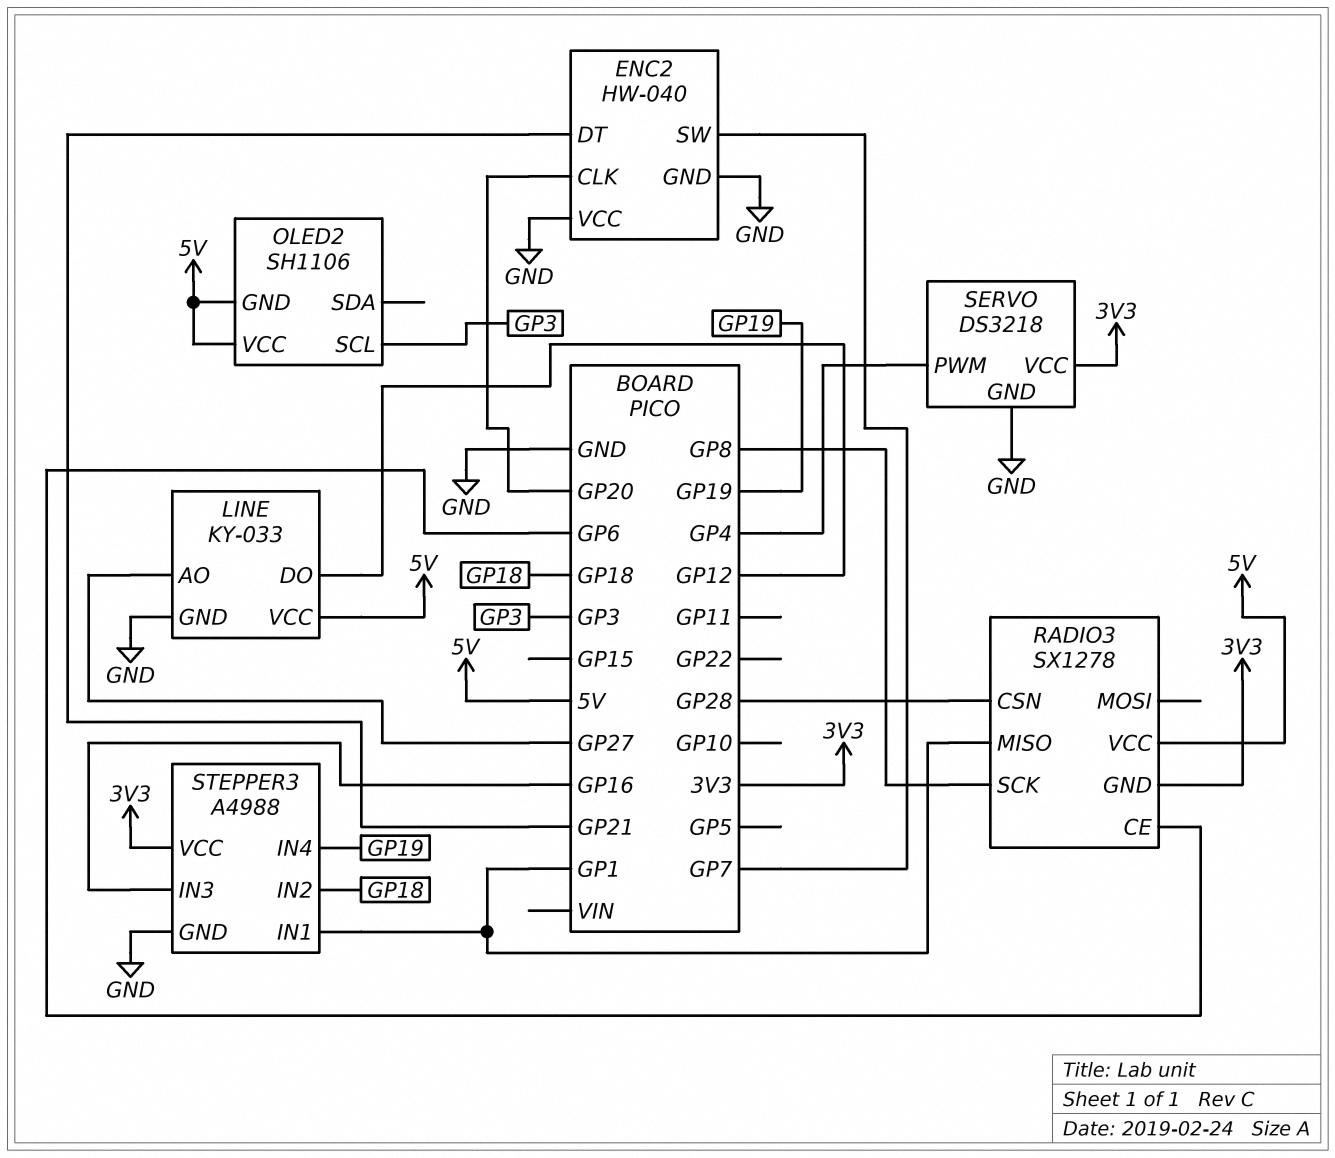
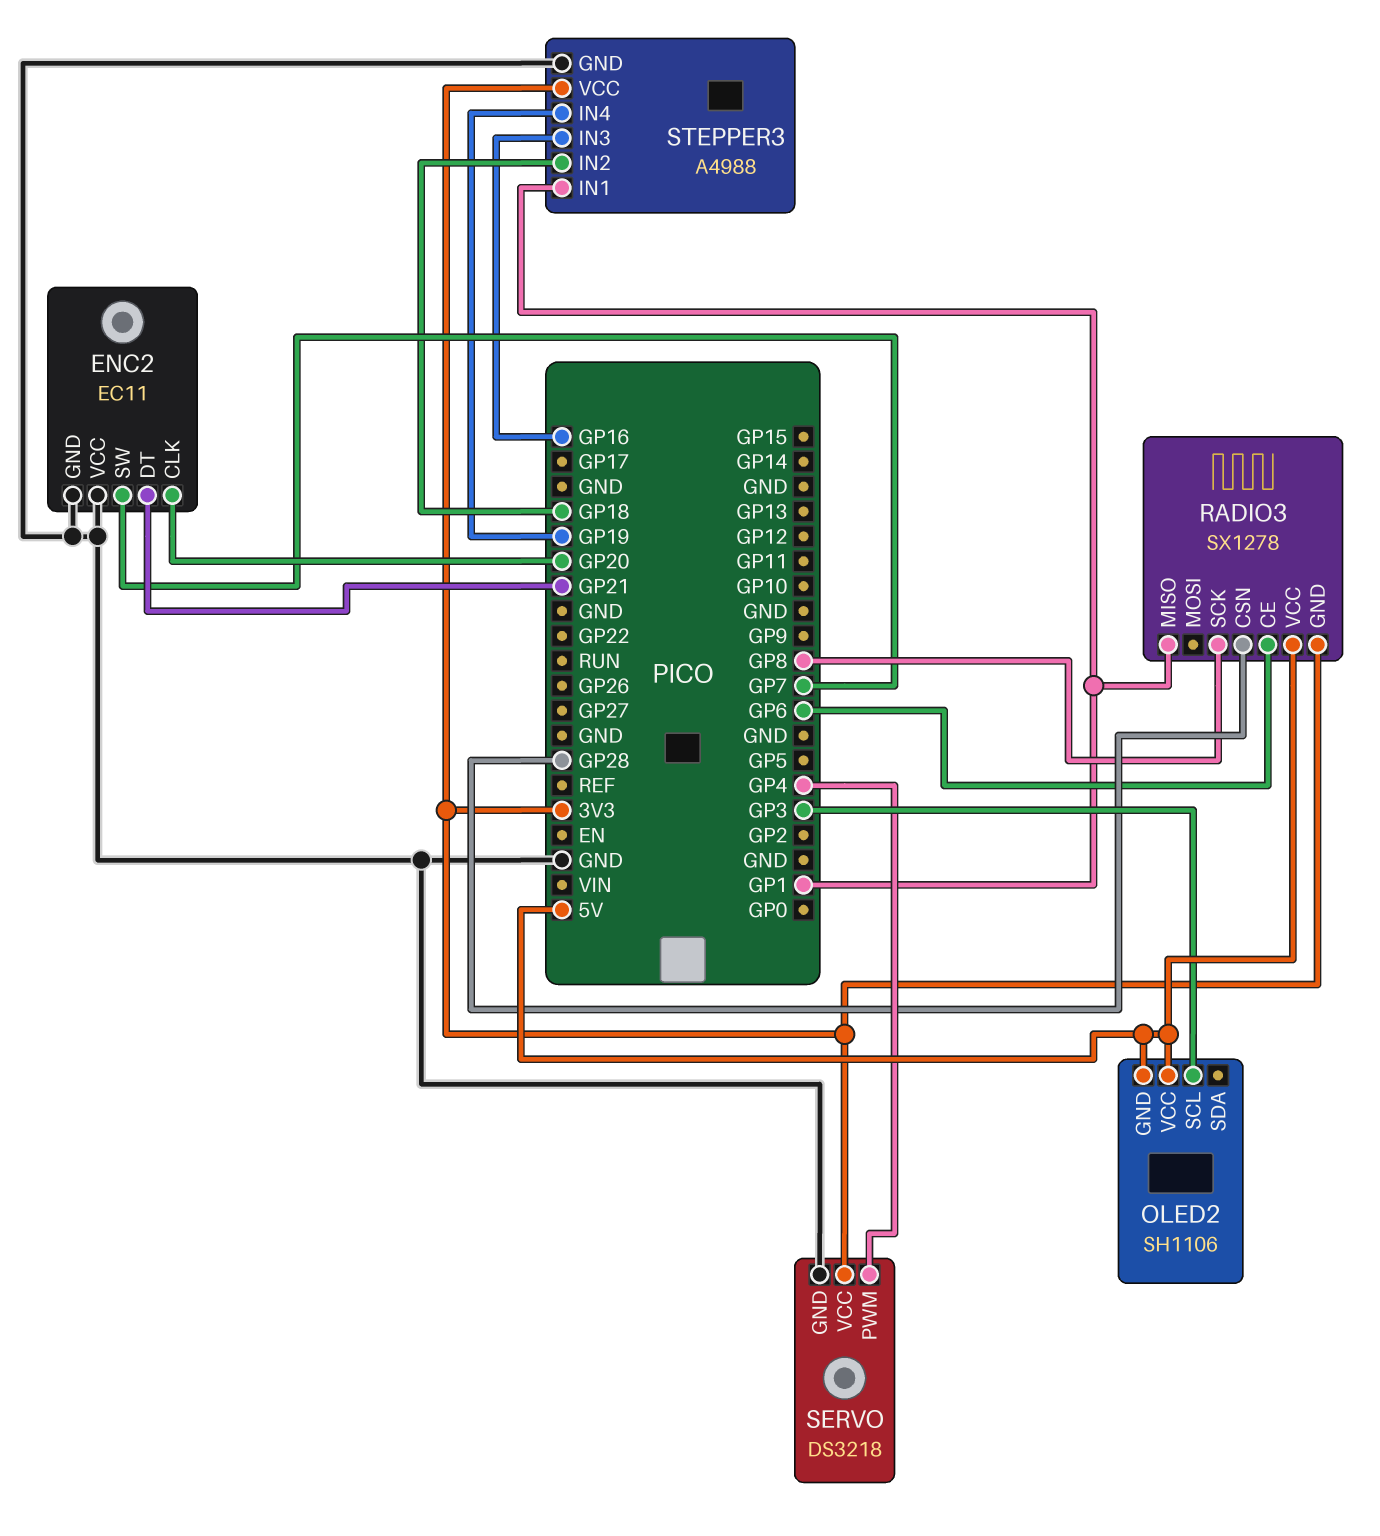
ENC2: HW-040 -> EC11
LINE: KY-033 -> none
LINE pin AO: GP27 -> none
LINE pin DO: GP12 -> none
LINE pin GND: GND -> none
LINE pin VCC: 5V -> none

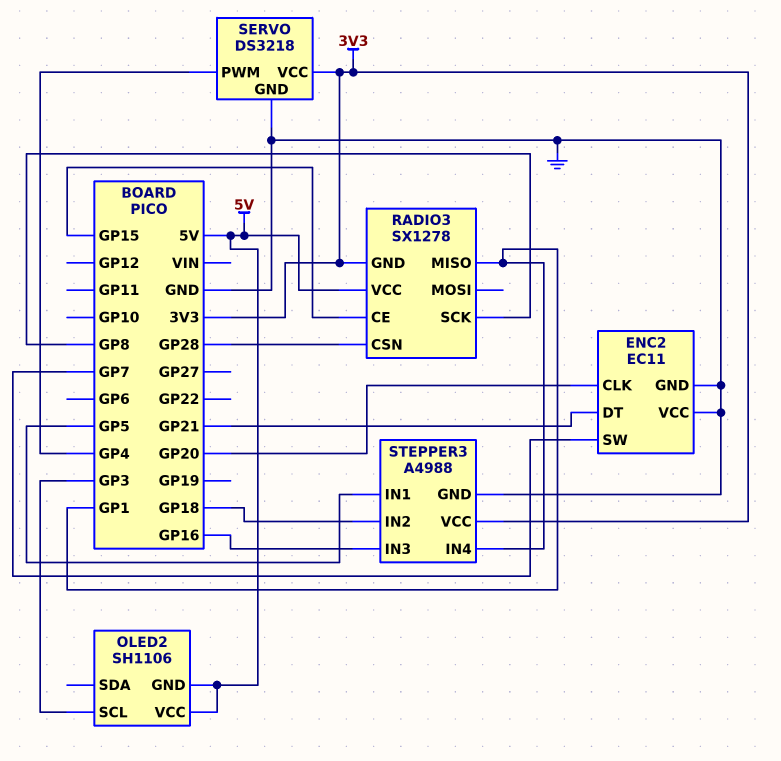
RADIO3 pin CE: GP6 -> GP15
STEPPER3 pin IN1: GP1 -> GP5
STEPPER3 pin IN4: GP19 -> GP1

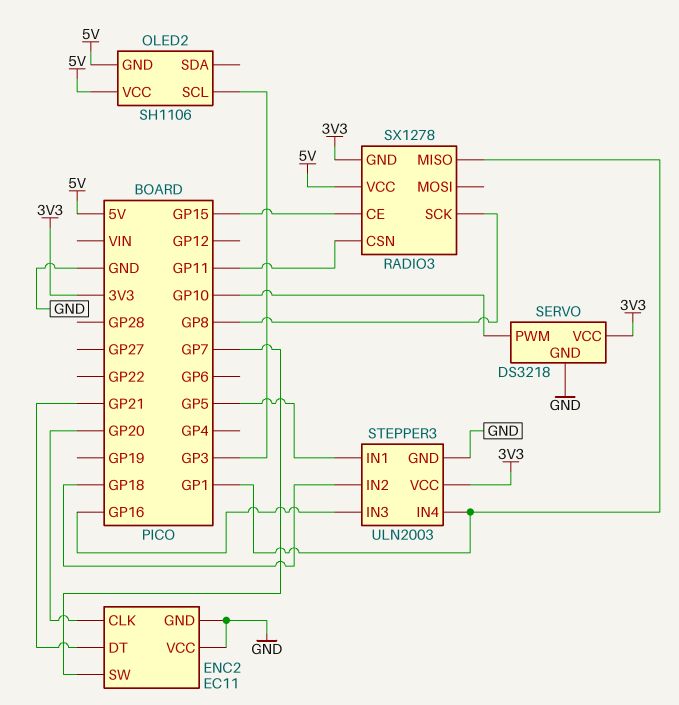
RADIO3 pin CSN: GP28 -> GP11
SERVO pin PWM: GP4 -> GP10
STEPPER3: A4988 -> ULN2003

